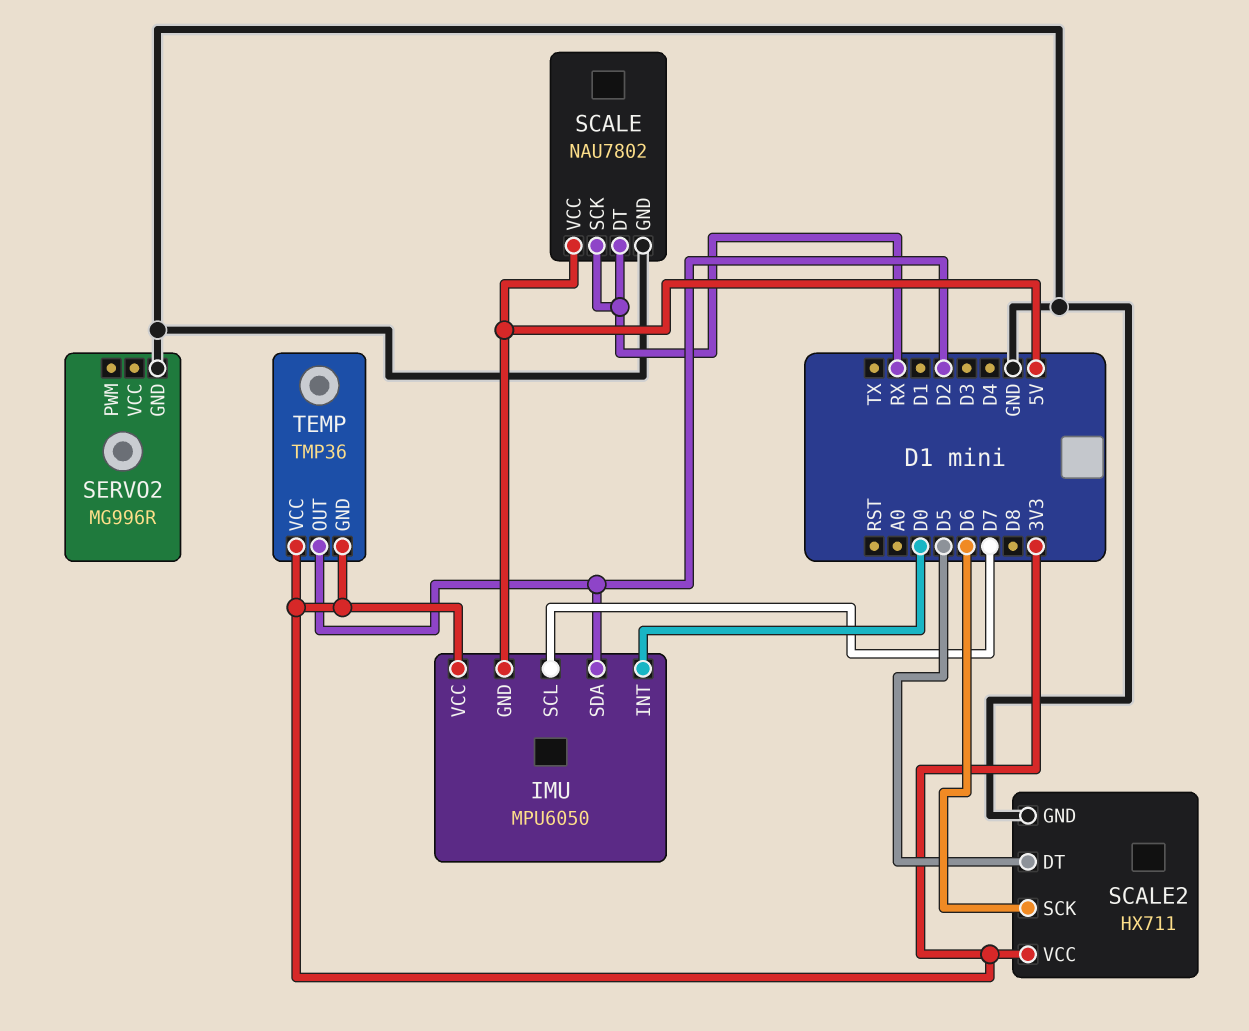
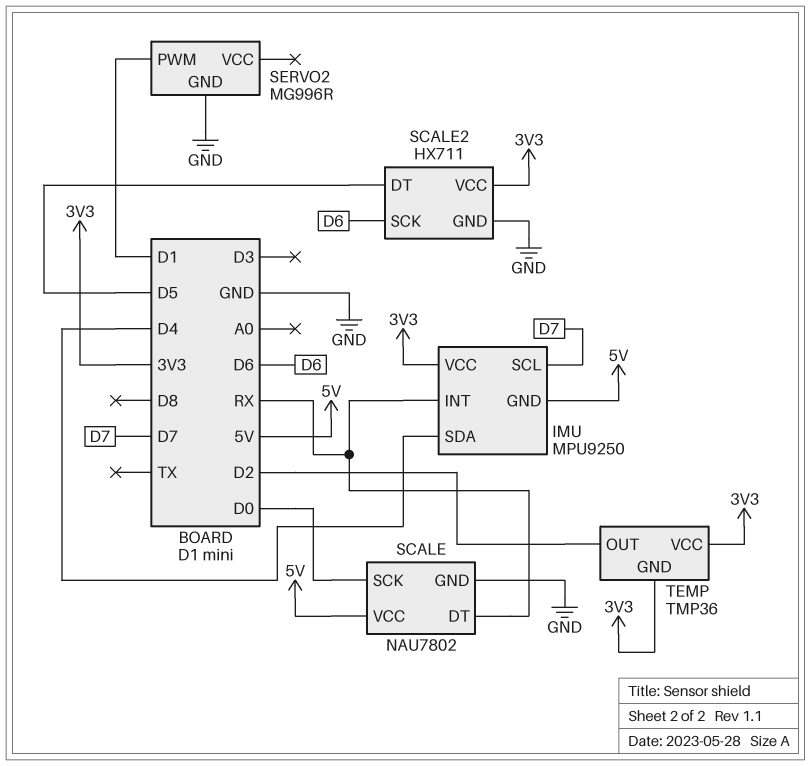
IMU: MPU6050 -> MPU9250
IMU pin INT: D0 -> RX
IMU pin SDA: D2 -> D4
SCALE pin SCK: RX -> D0
SERVO2 pin PWM: none -> D1

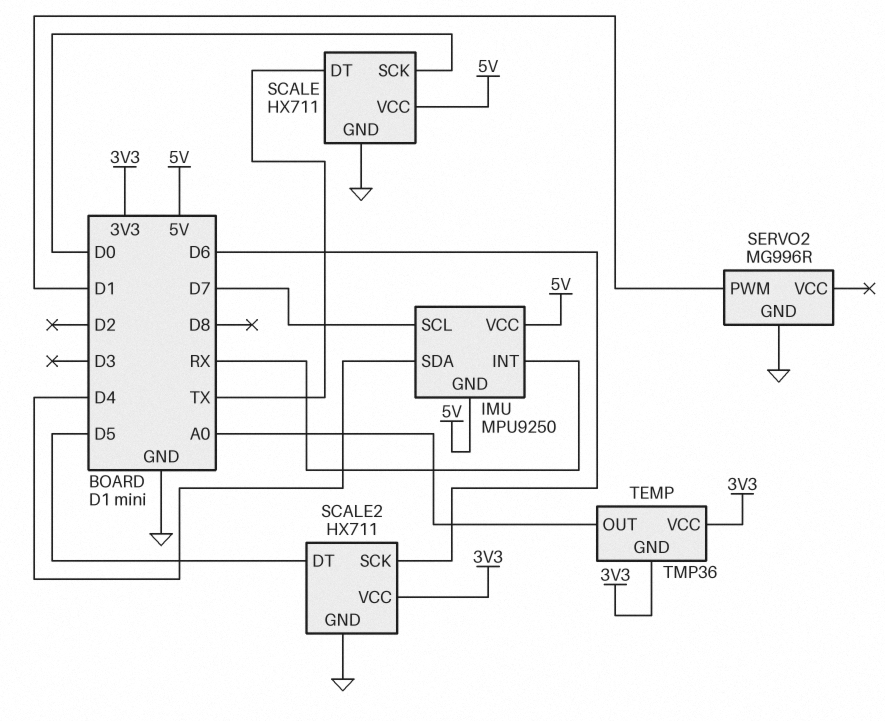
IMU pin VCC: 3V3 -> 5V
SCALE: NAU7802 -> HX711
SCALE pin DT: RX -> TX
TEMP pin OUT: D2 -> A0

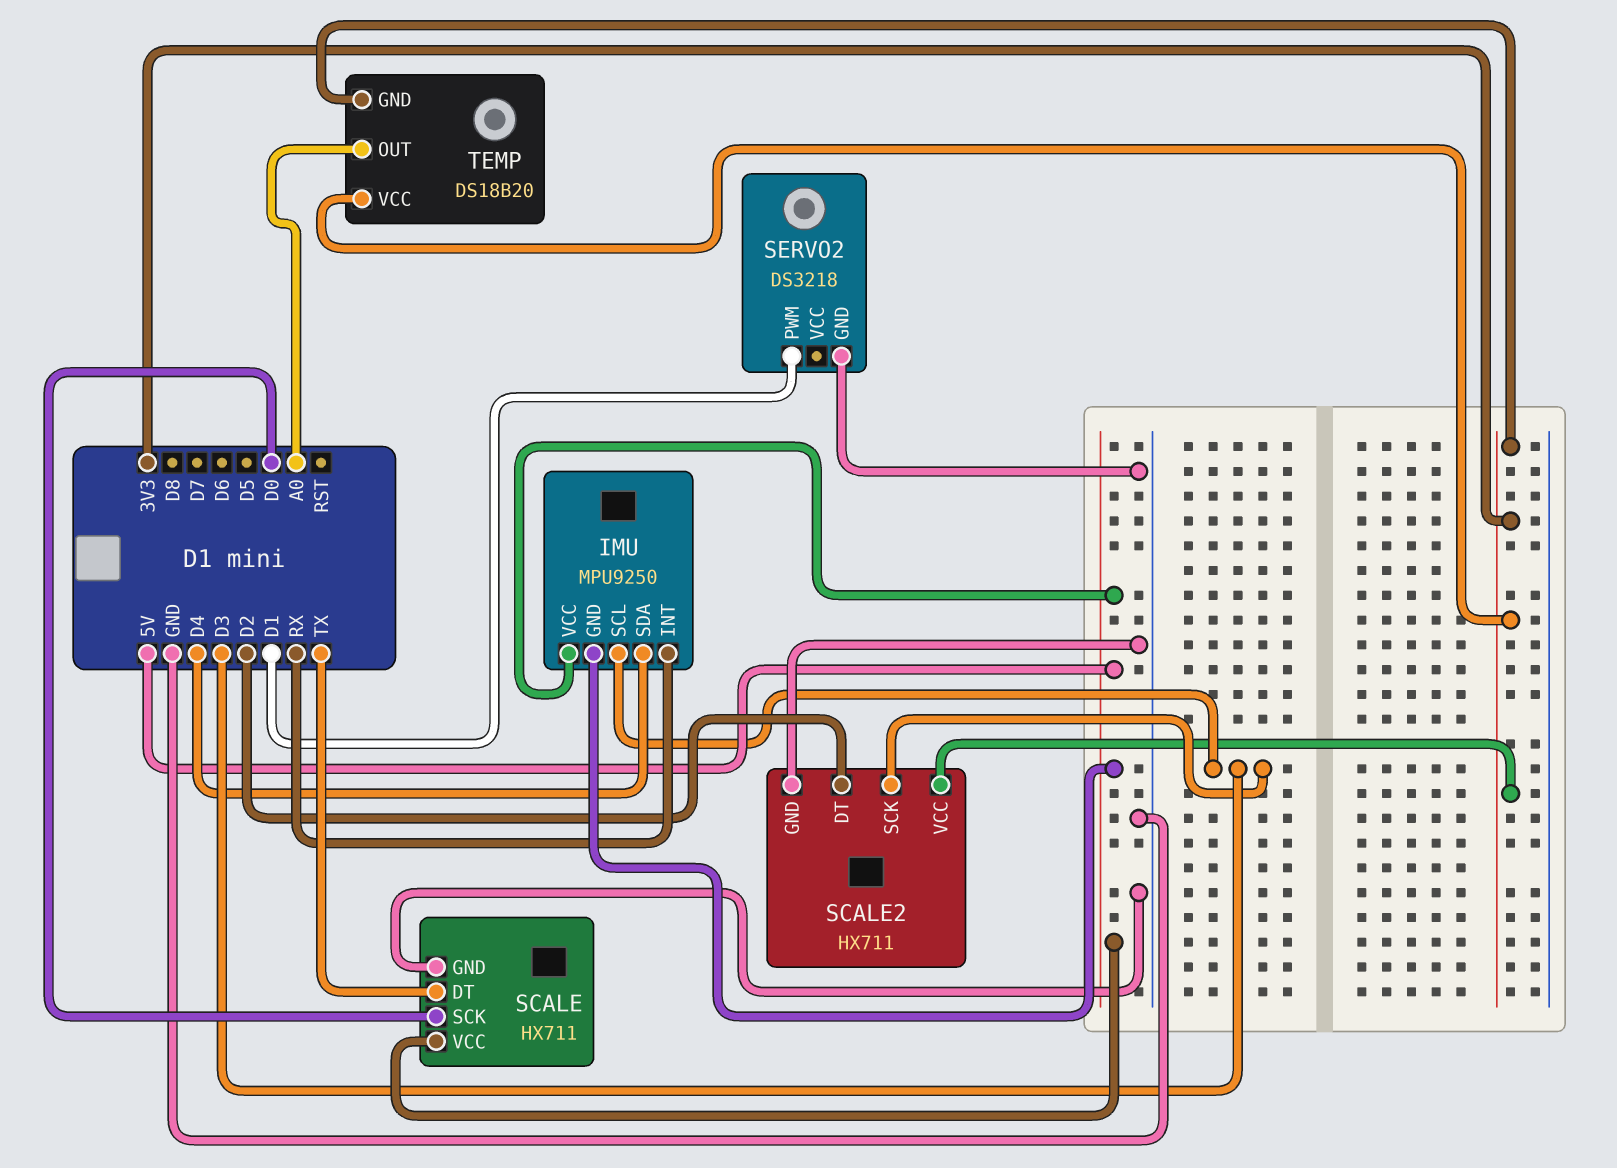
IMU pin SCL: D7 -> D3
SCALE2 pin DT: D5 -> D2
SCALE2 pin SCK: D6 -> D3
SERVO2: MG996R -> DS3218
TEMP: TMP36 -> DS18B20

